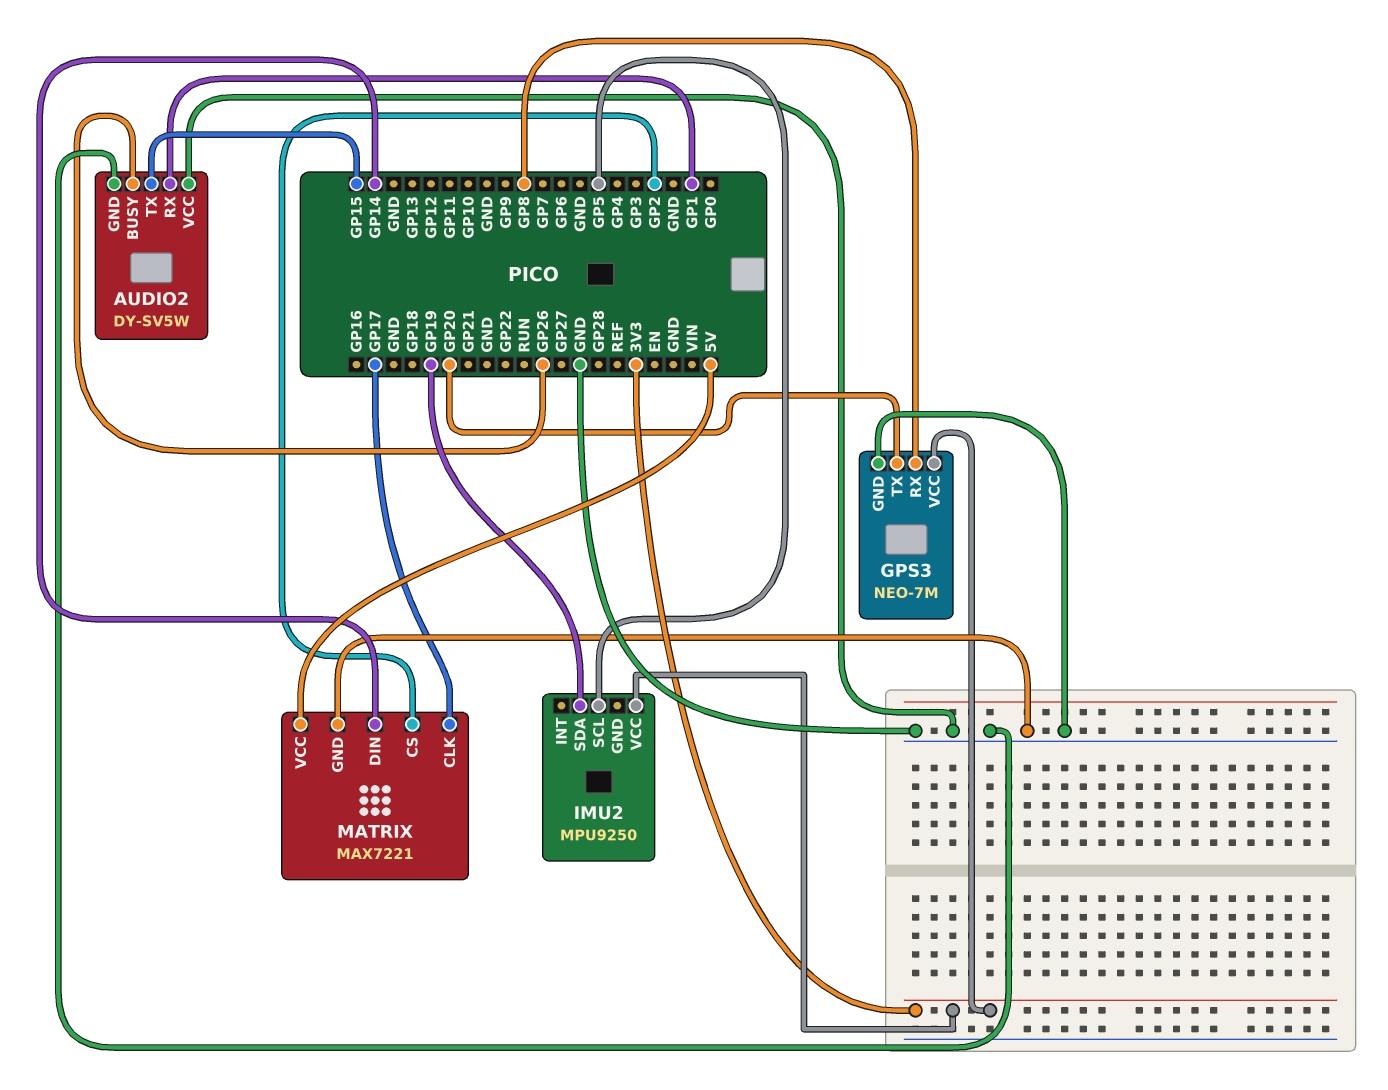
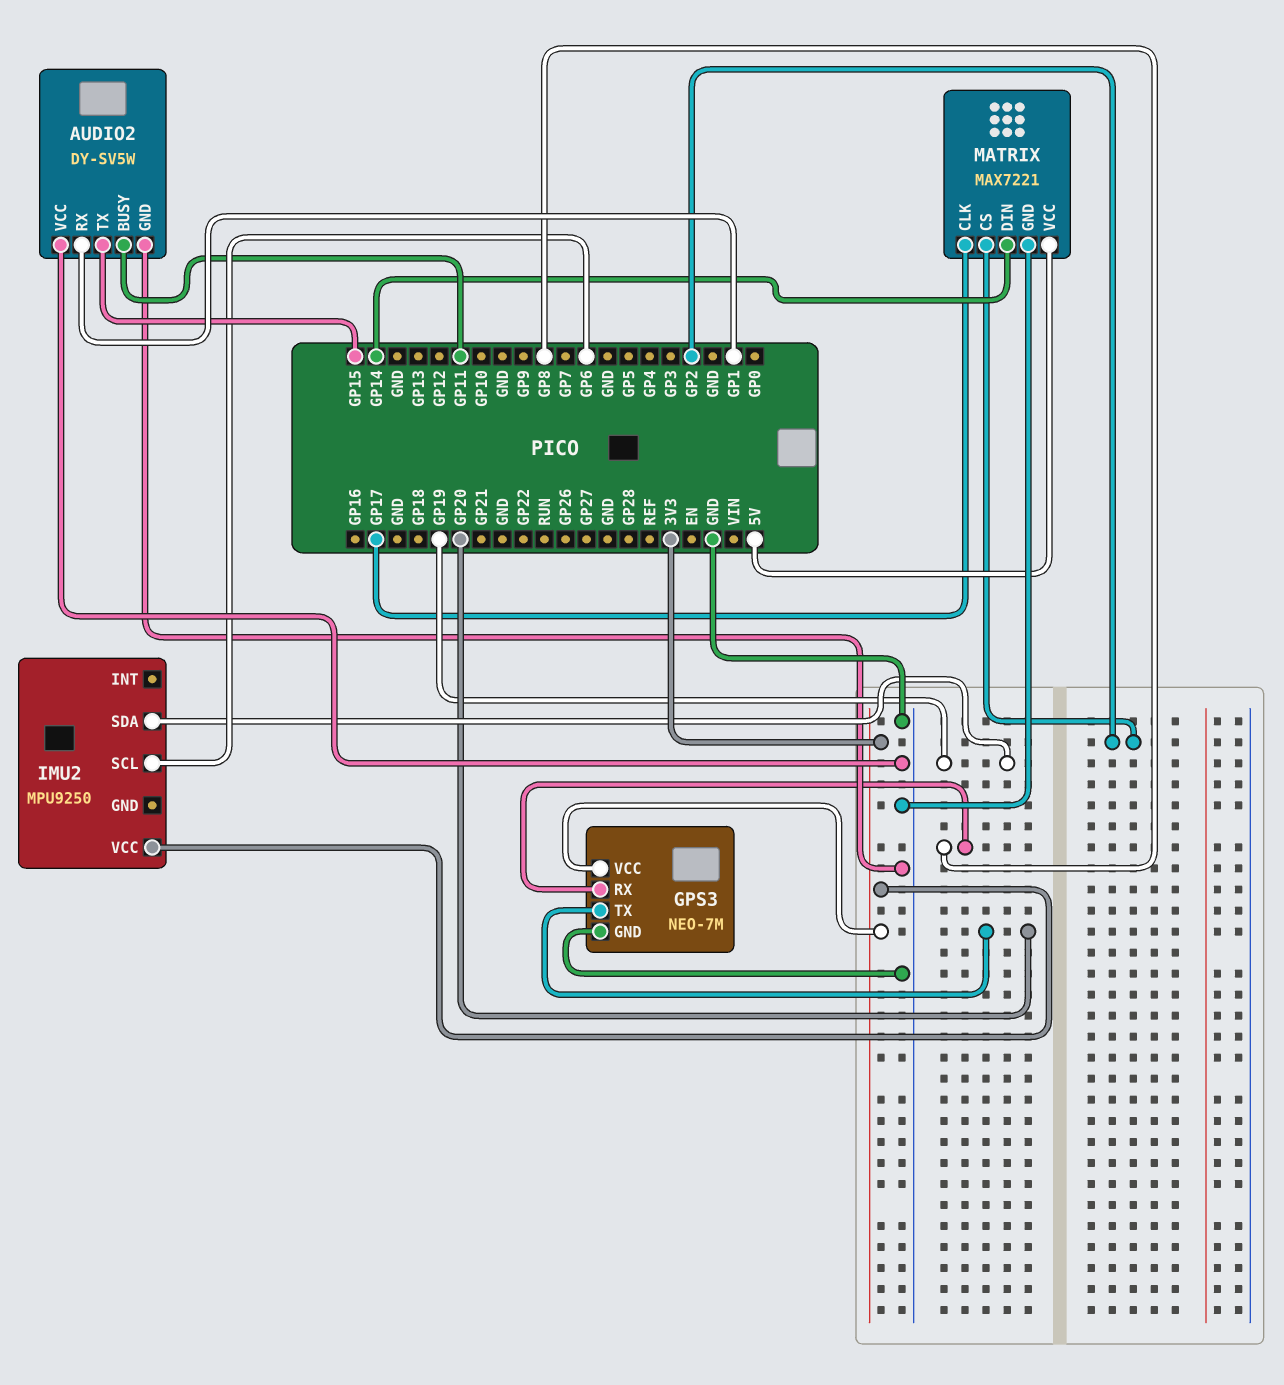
AUDIO2 pin BUSY: GP26 -> GP11
IMU2 pin SCL: GP5 -> GP6

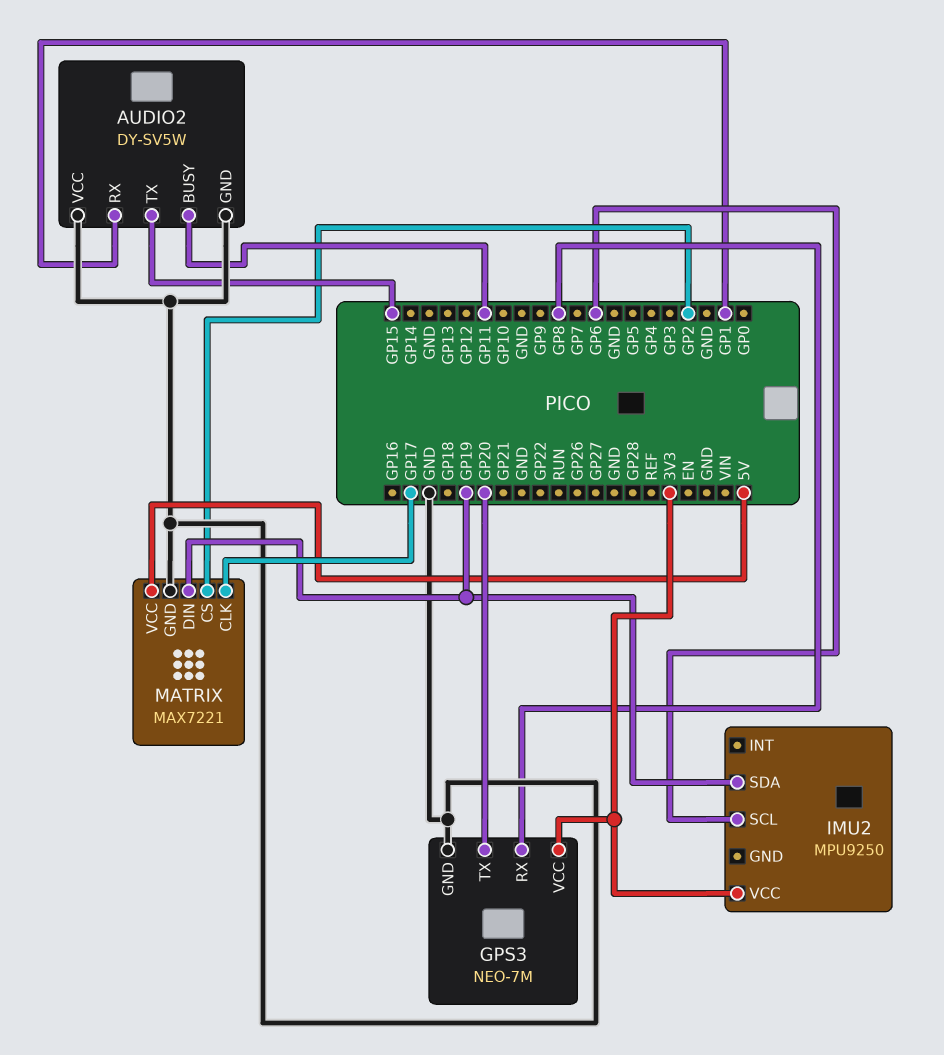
MATRIX pin DIN: GP14 -> GP19

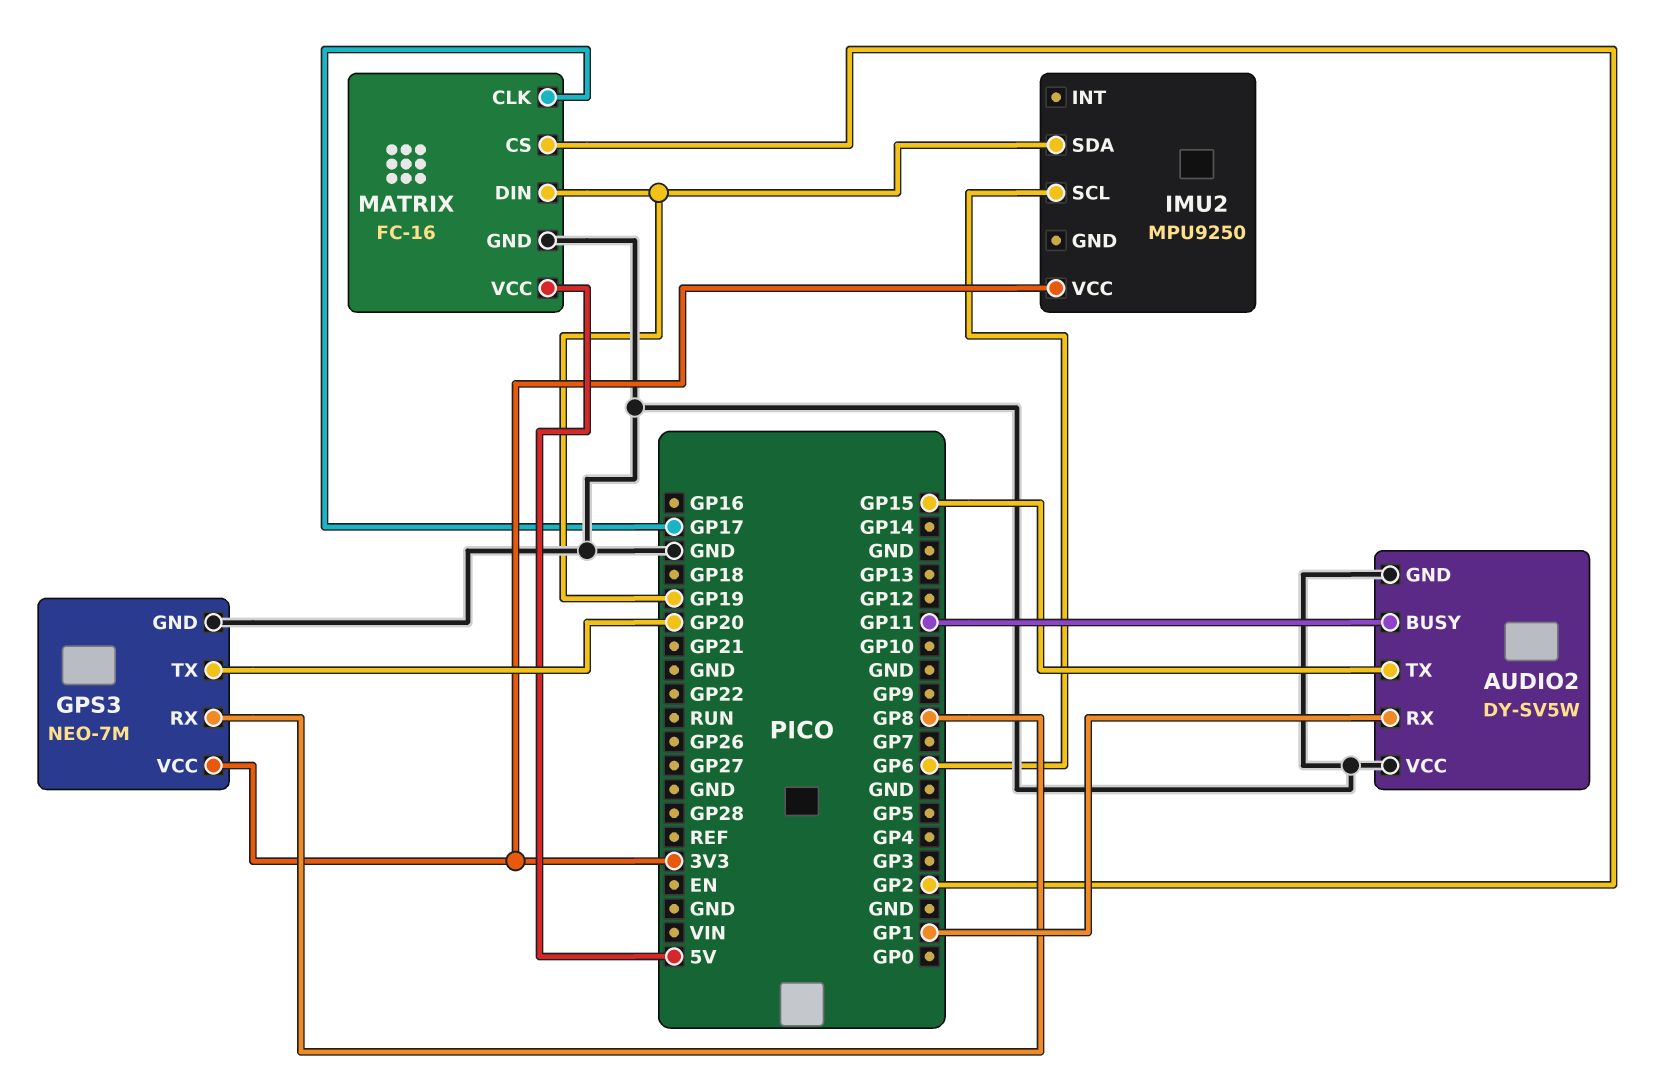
MATRIX: MAX7221 -> FC-16

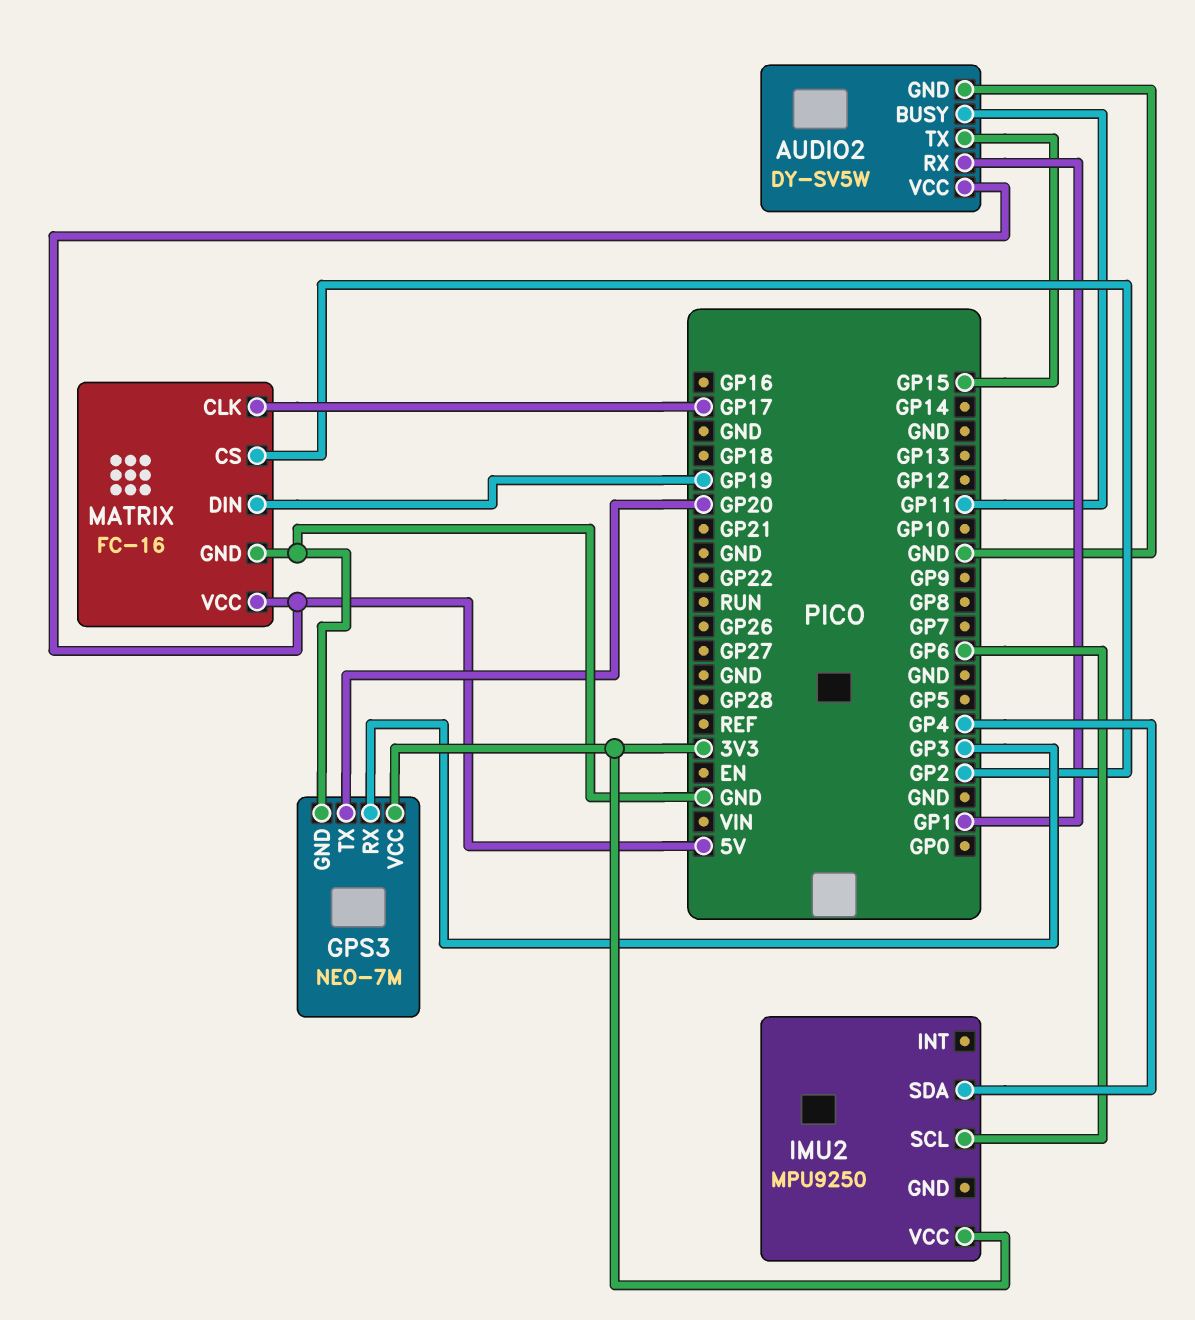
AUDIO2 pin VCC: GND -> 5V
GPS3 pin RX: GP8 -> GP3
IMU2 pin SDA: GP19 -> GP4

